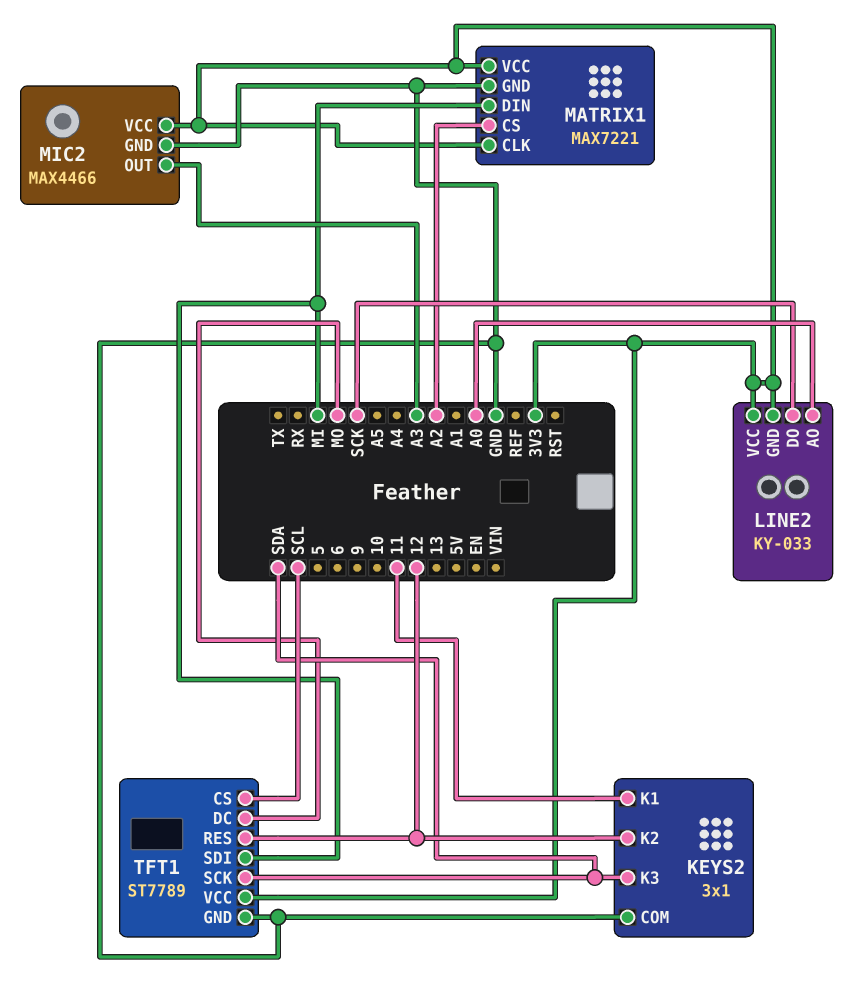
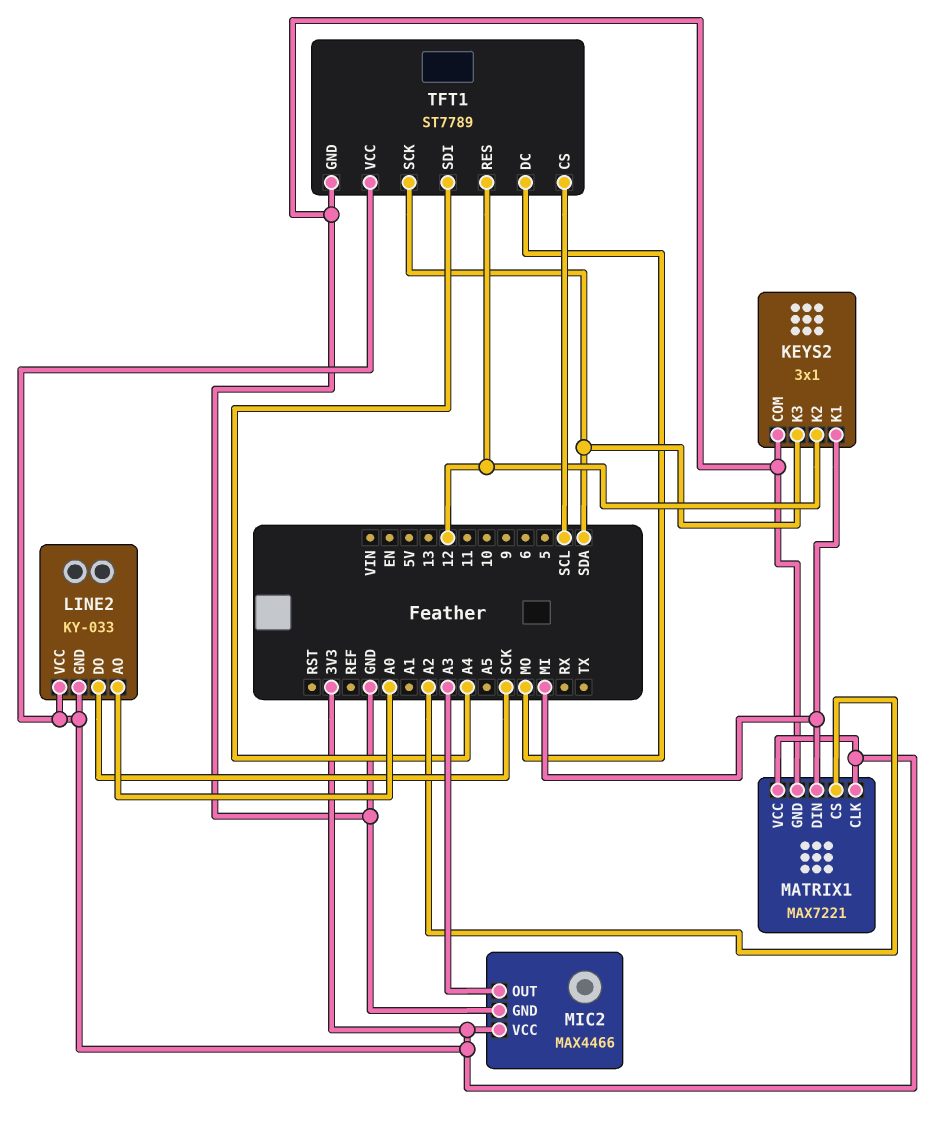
KEYS2 pin K1: 11 -> MI
TFT1 pin SDI: MI -> A4

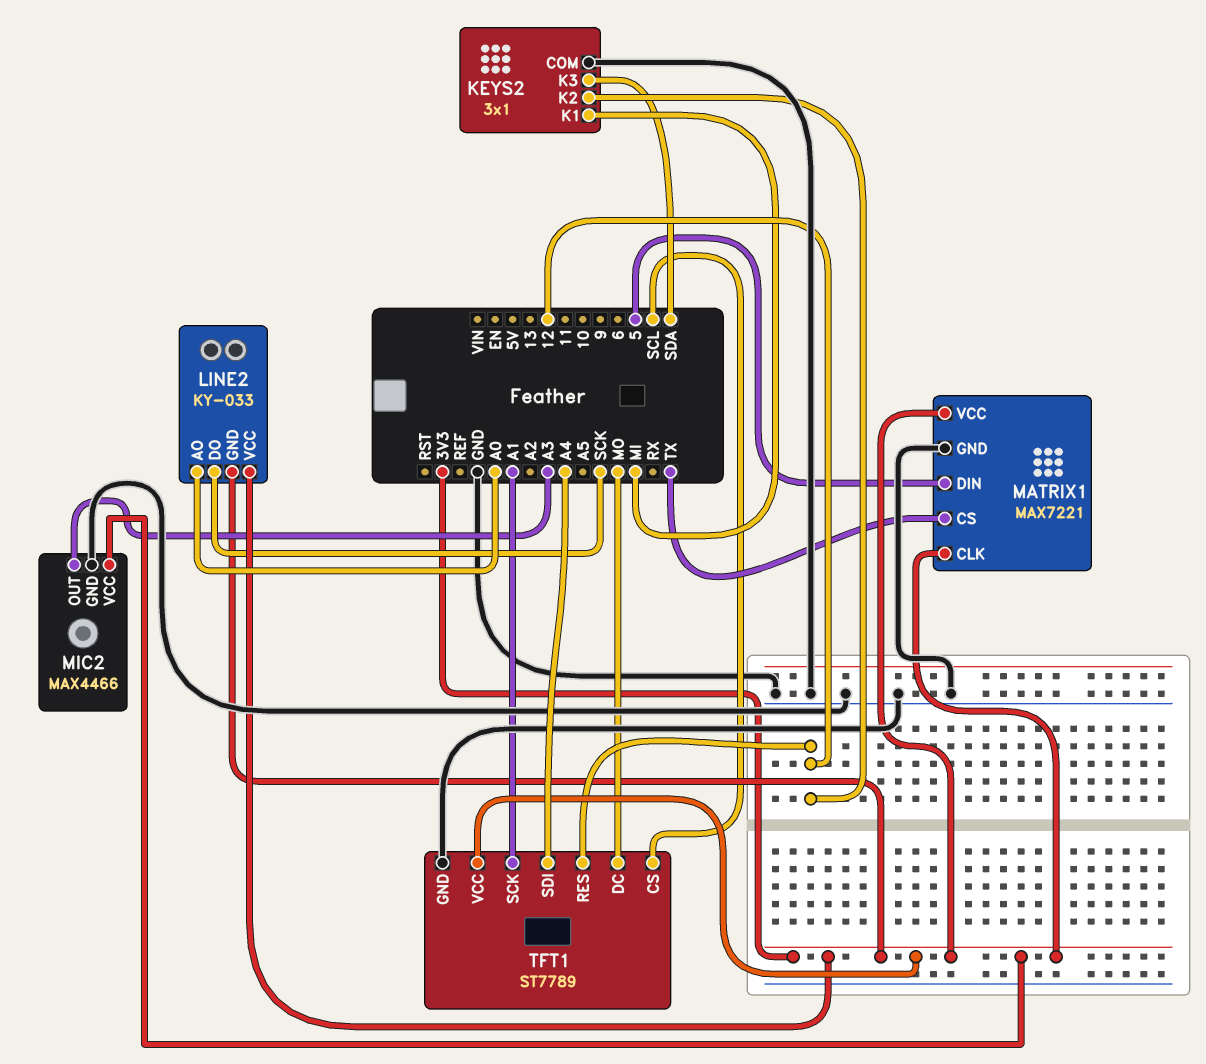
MATRIX1 pin CS: A2 -> TX
MATRIX1 pin DIN: MI -> 5
TFT1 pin SCK: SDA -> A1

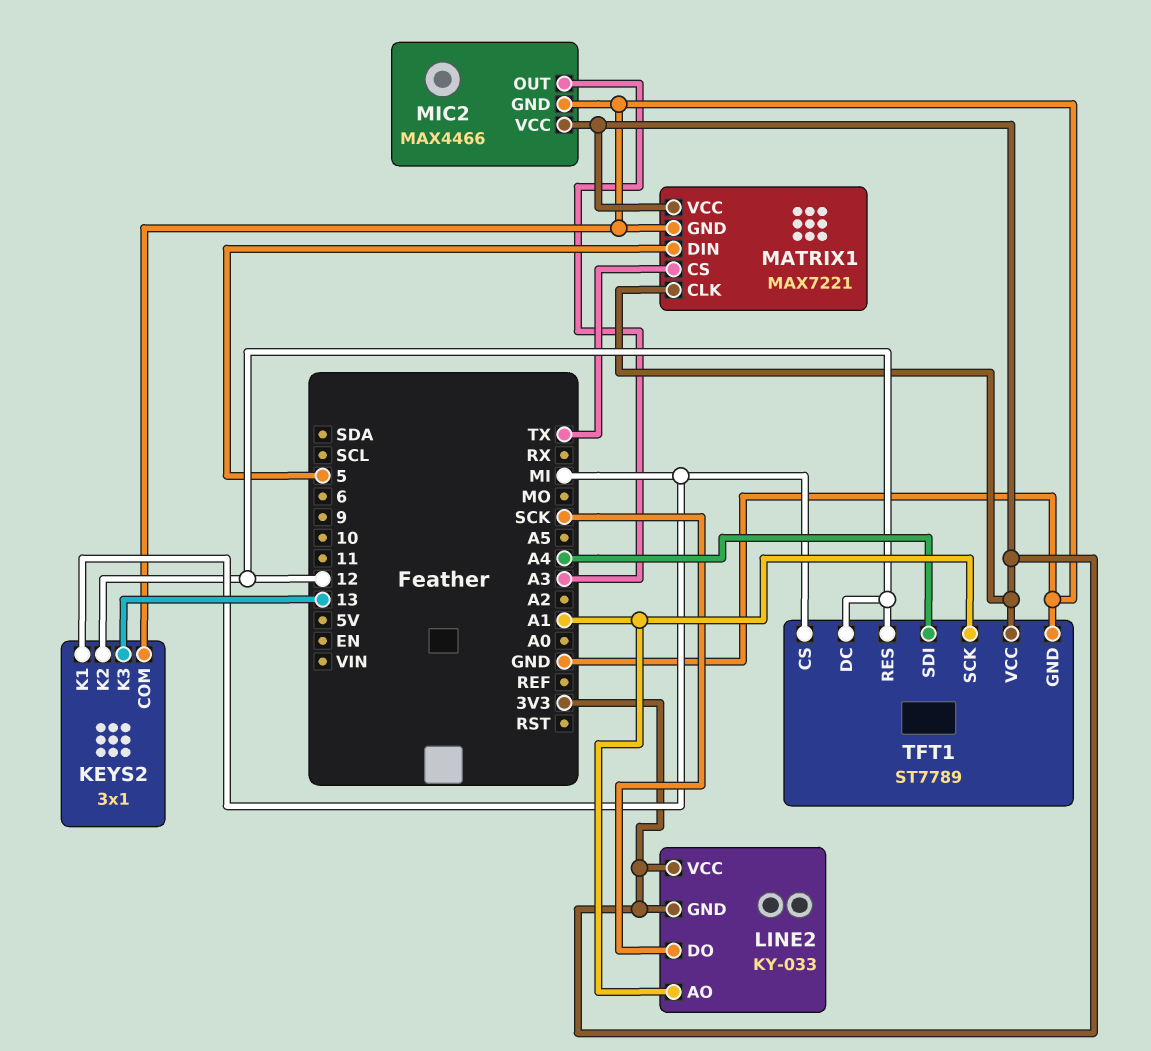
KEYS2 pin K3: SDA -> 13
LINE2 pin AO: A0 -> A1
TFT1 pin CS: SCL -> MI
TFT1 pin DC: MO -> 12

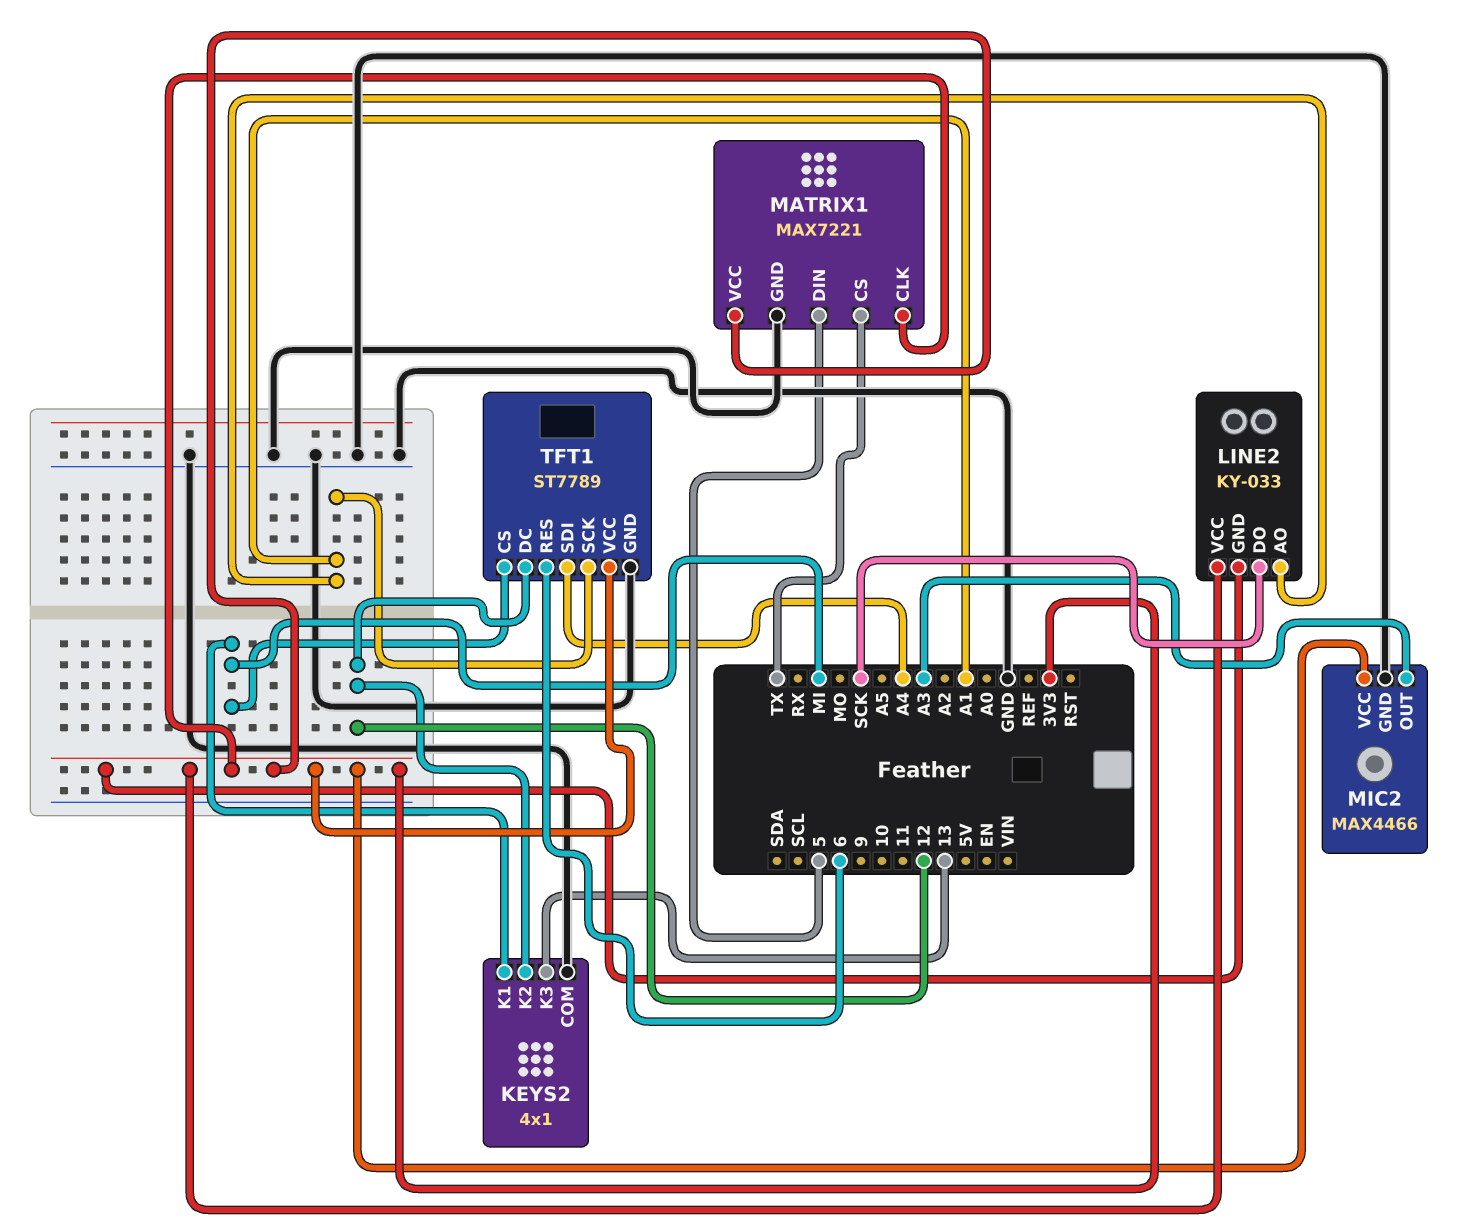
KEYS2: 3x1 -> 4x1
TFT1 pin RES: 12 -> 6

